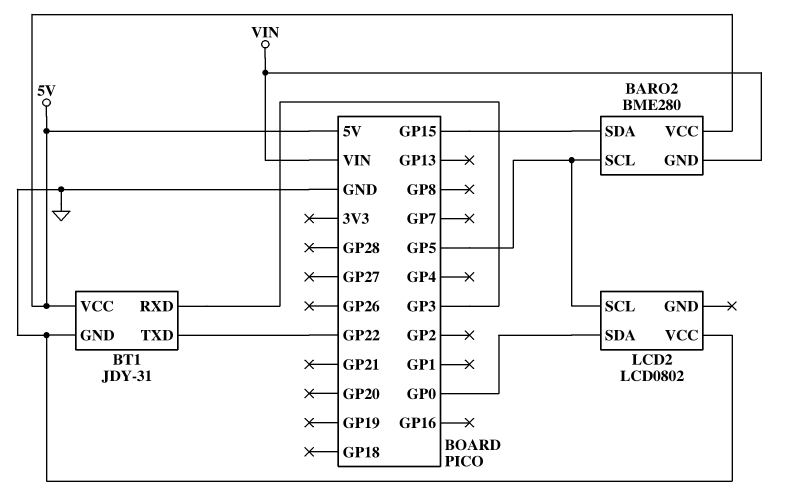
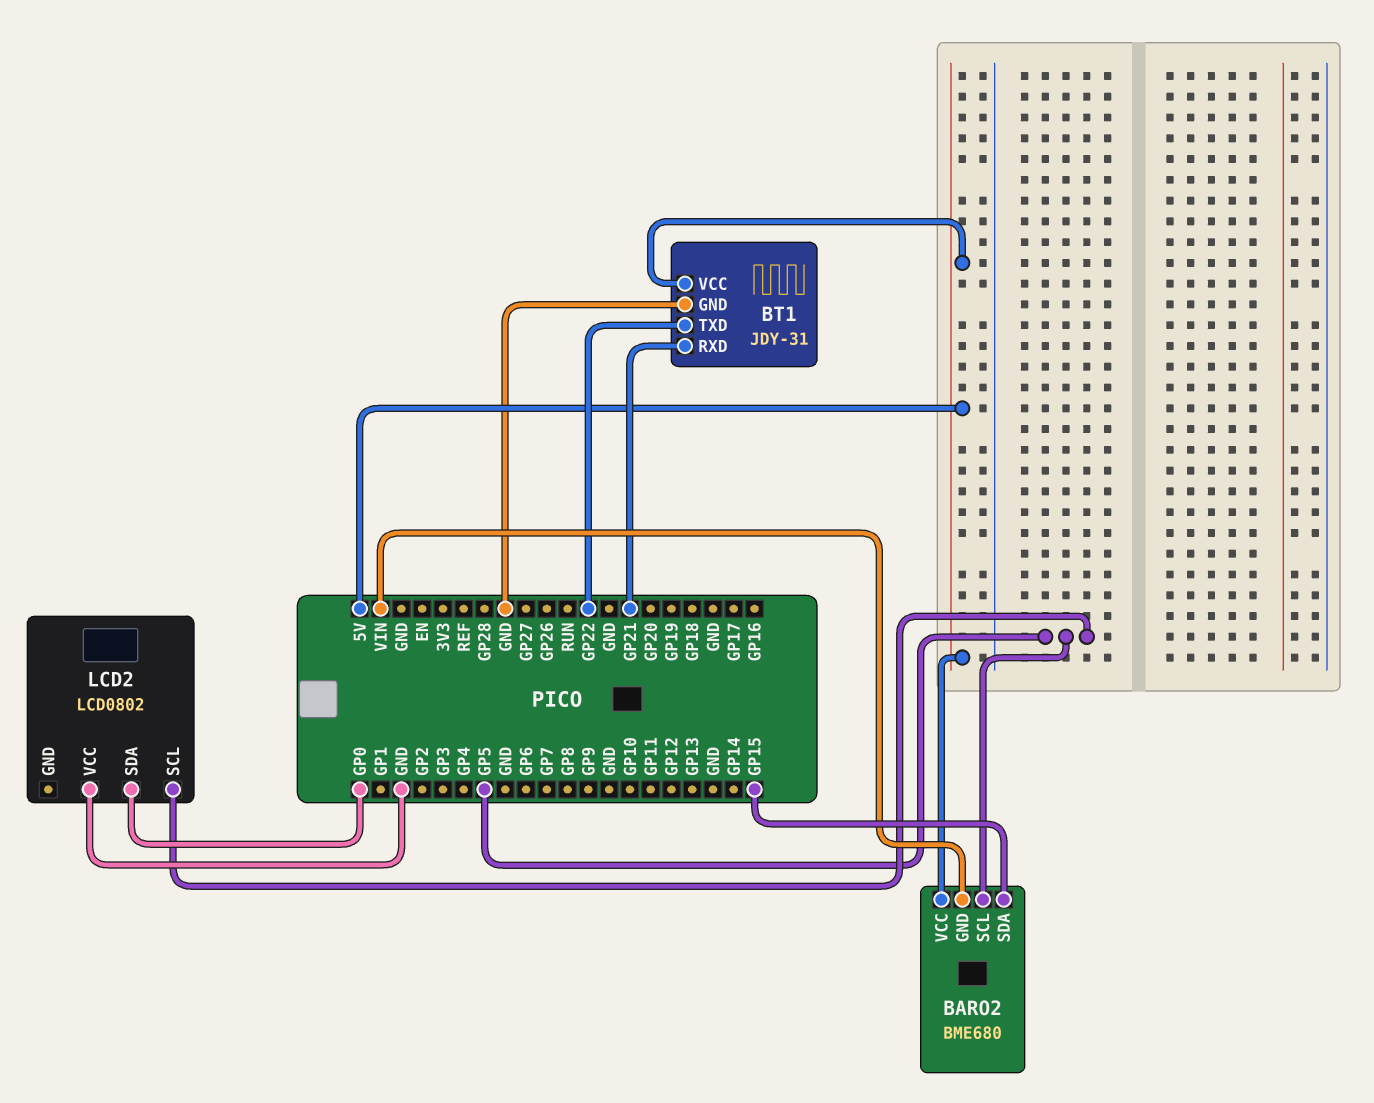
BARO2: BME280 -> BME680
BT1 pin RXD: GP3 -> GP21

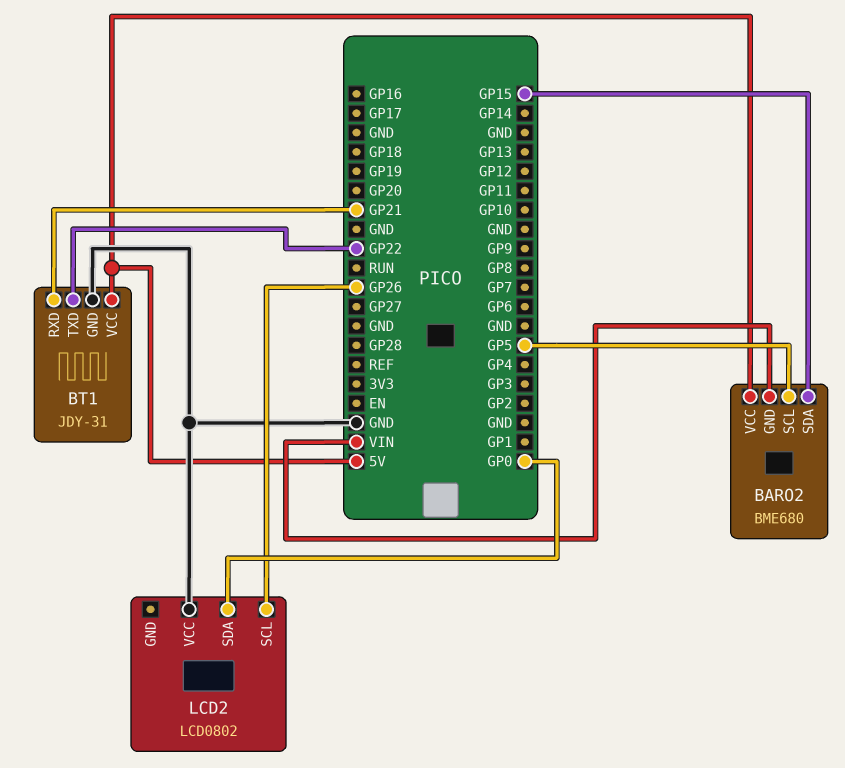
LCD2 pin SCL: GP5 -> GP26

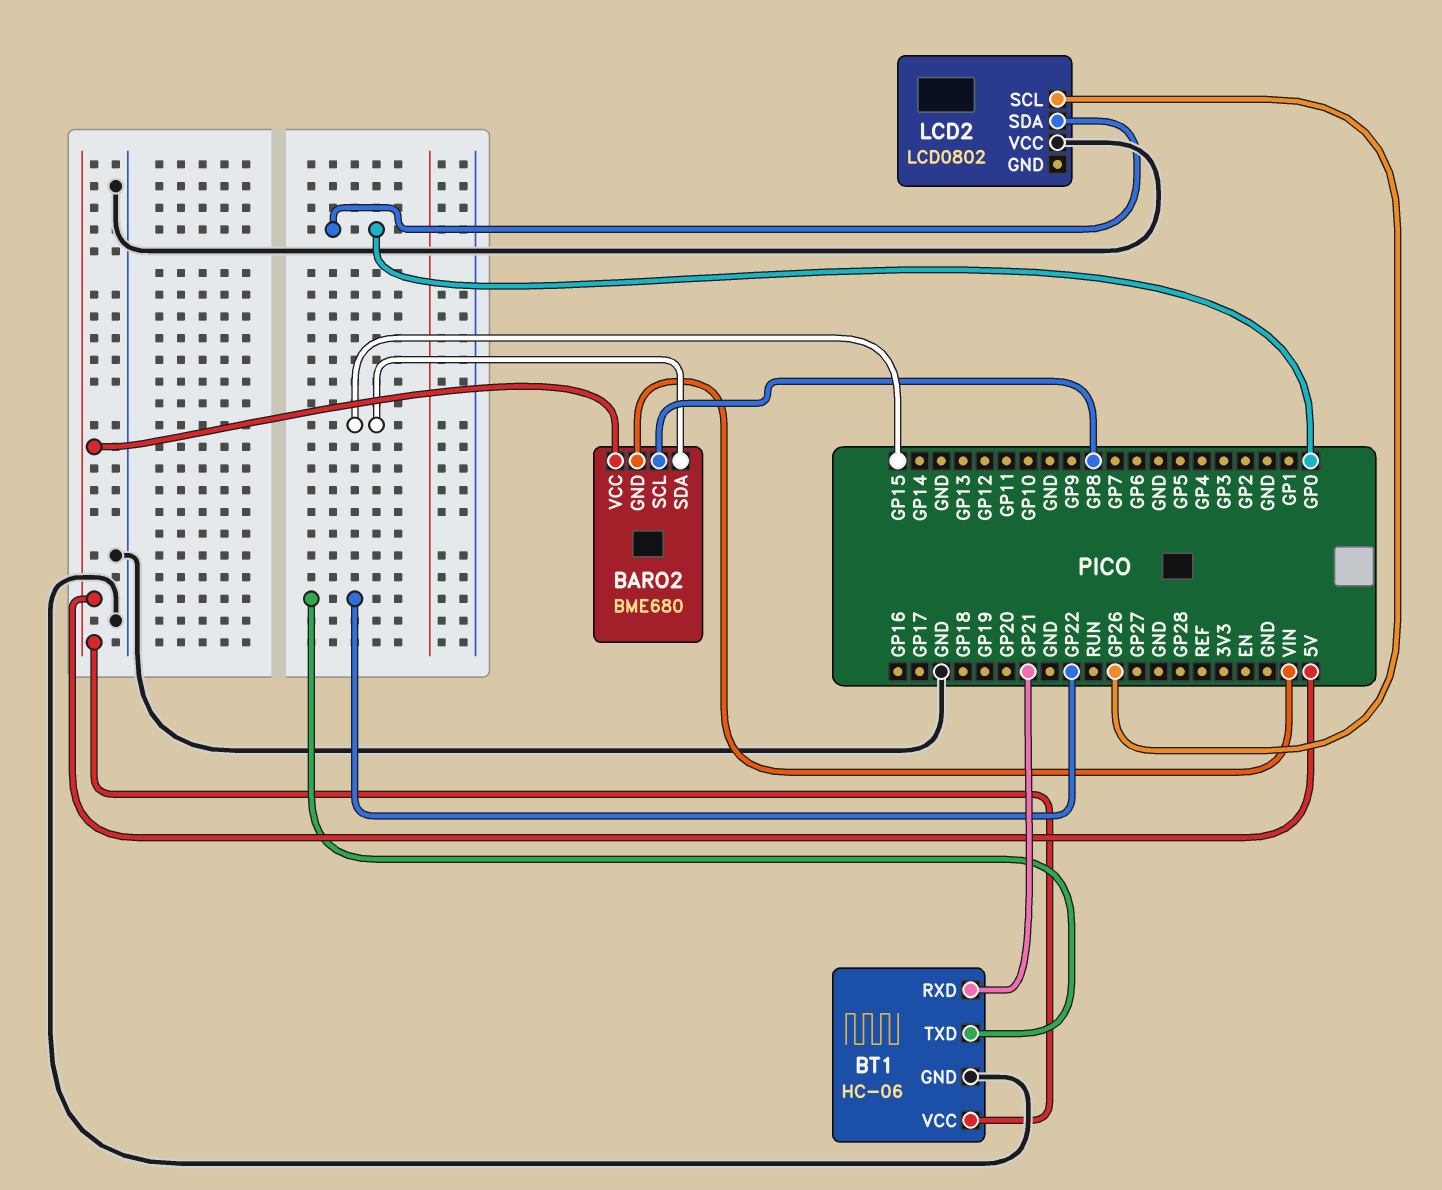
BARO2 pin SCL: GP5 -> GP8
BT1: JDY-31 -> HC-06

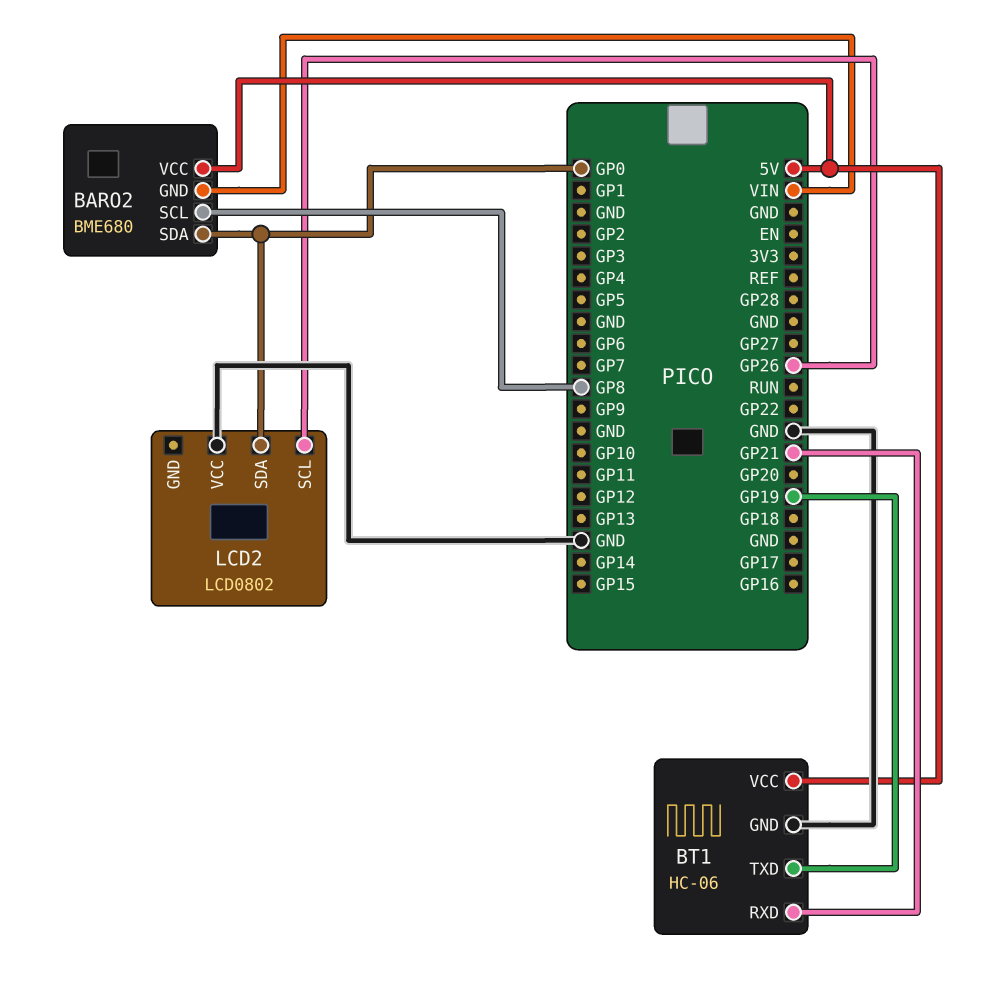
BARO2 pin SDA: GP15 -> GP0
BT1 pin TXD: GP22 -> GP19

